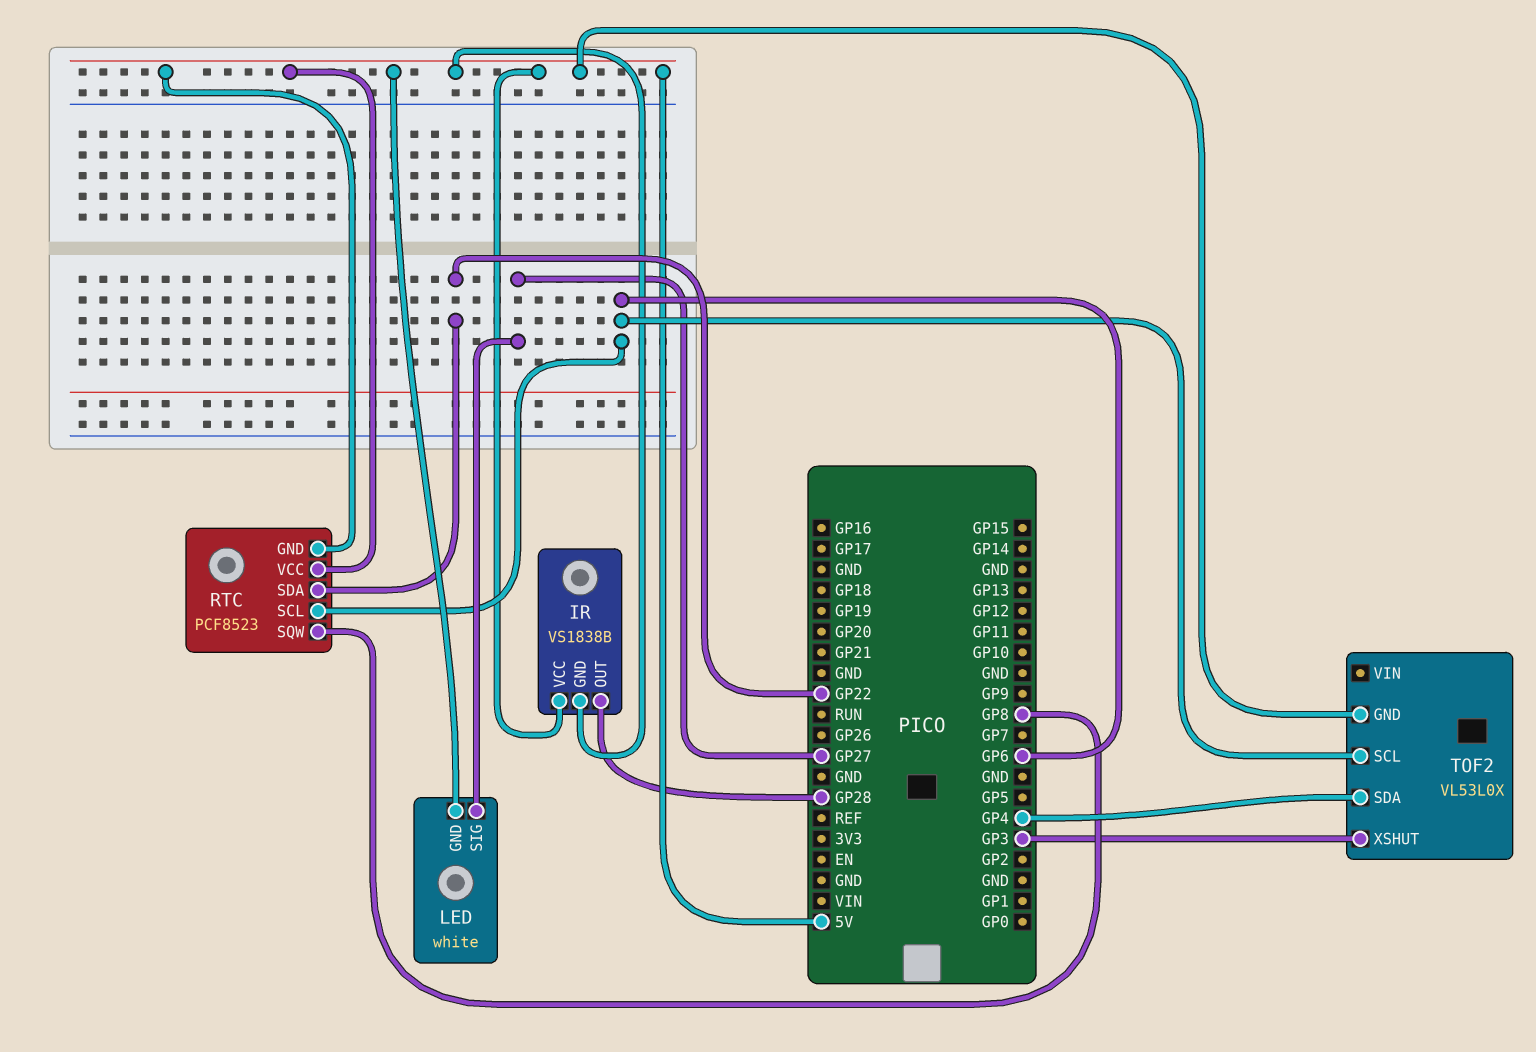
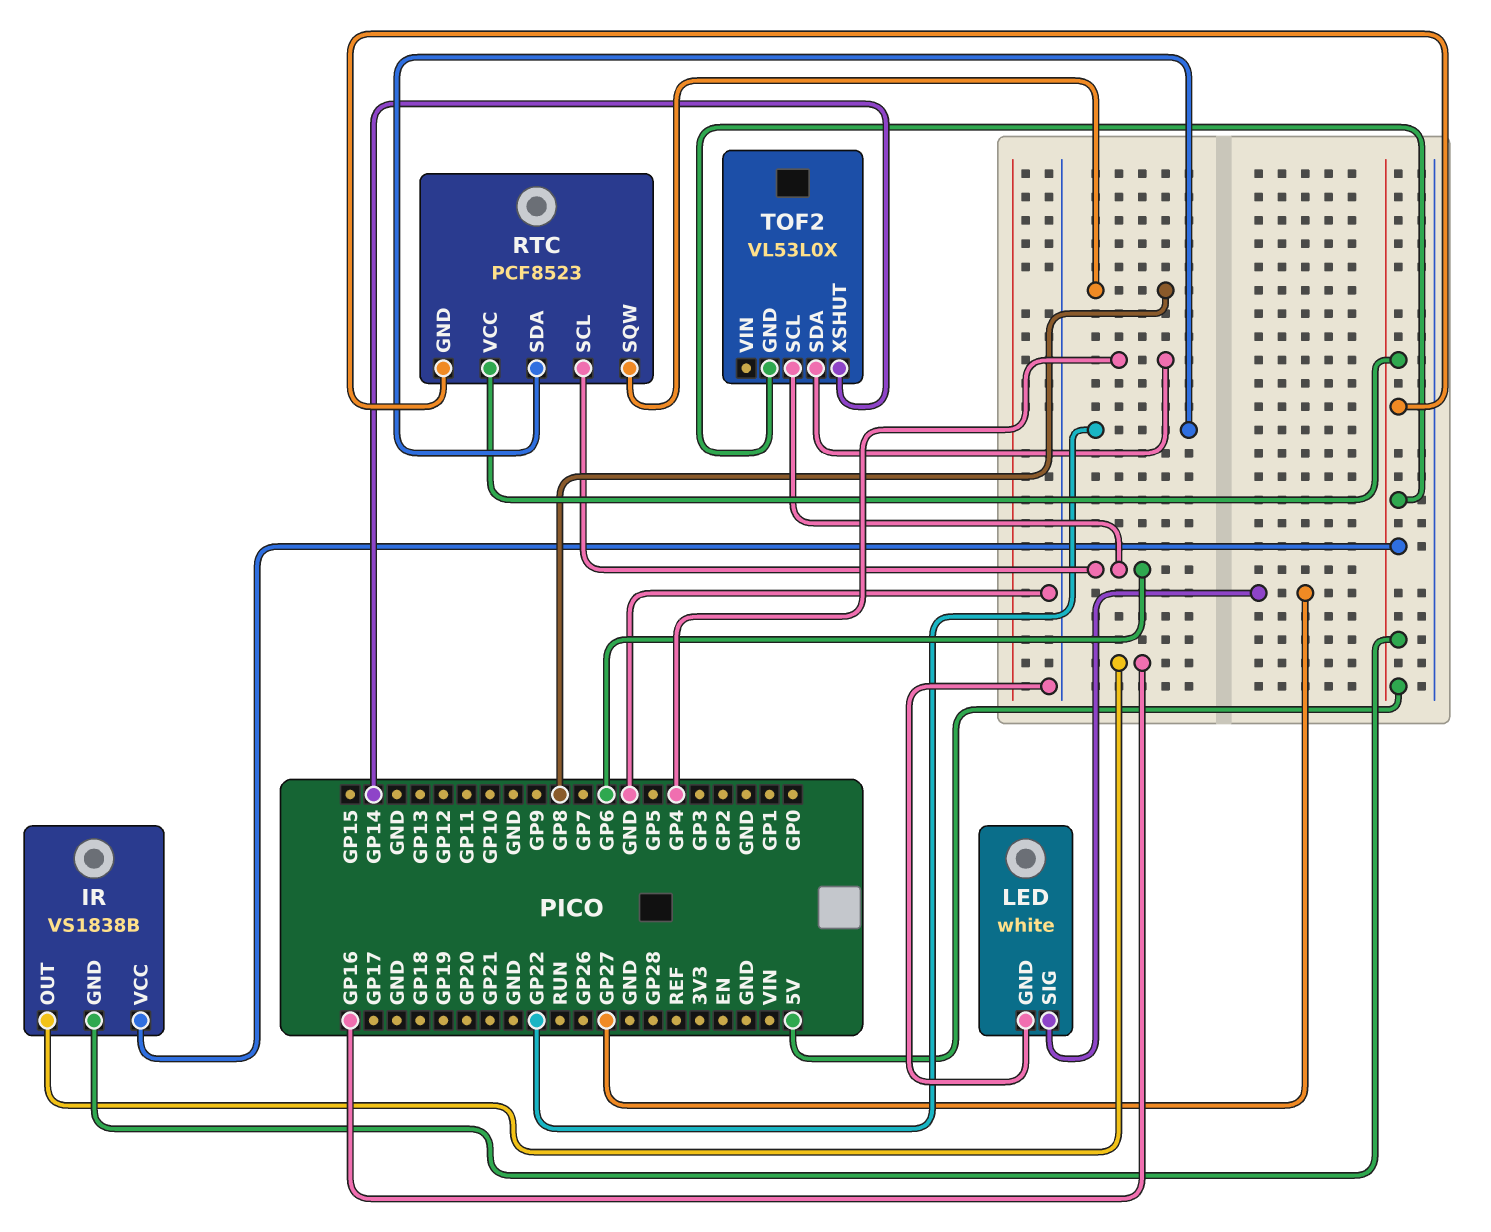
IR pin OUT: GP28 -> GP16
LED pin GND: 5V -> GND
TOF2 pin XSHUT: GP3 -> GP14

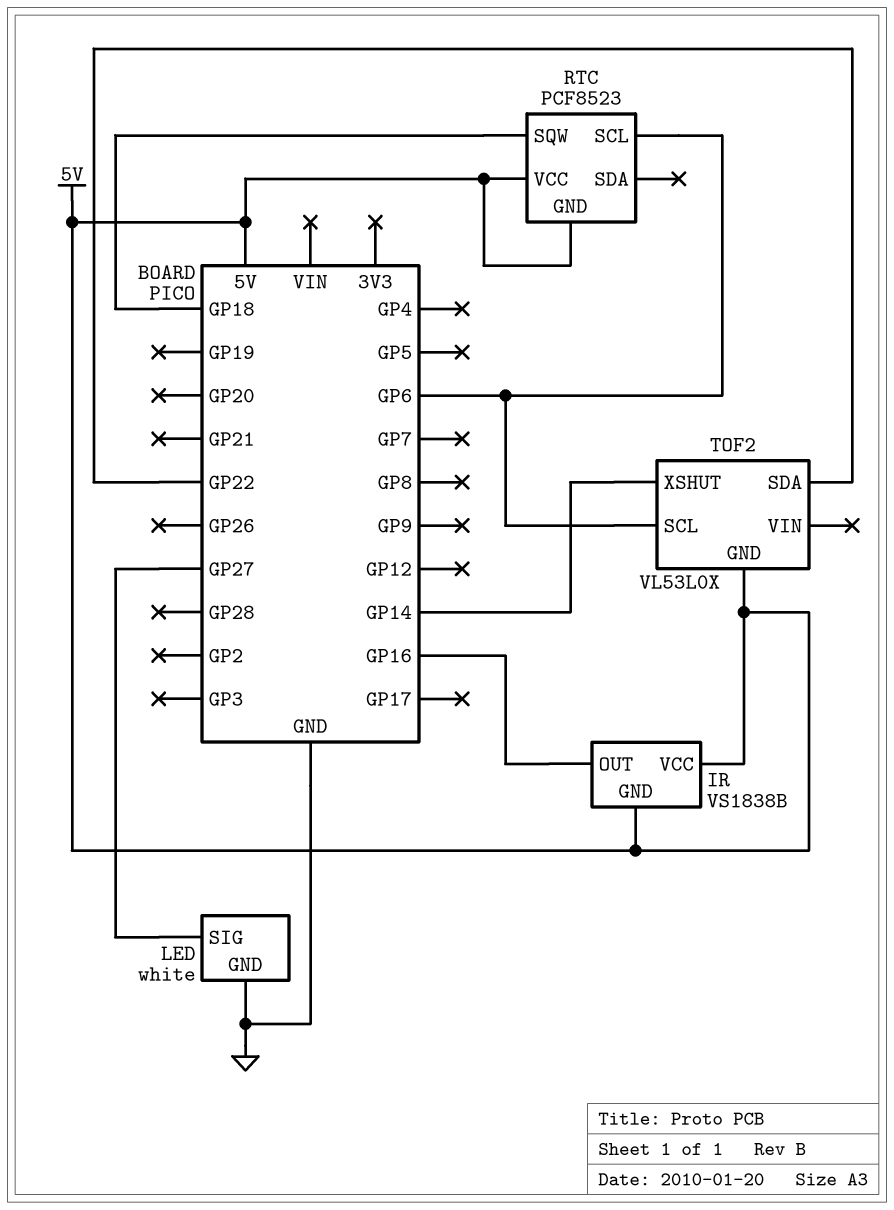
RTC pin SDA: GP22 -> none
RTC pin SQW: GP8 -> GP18
TOF2 pin SDA: GP4 -> GP22

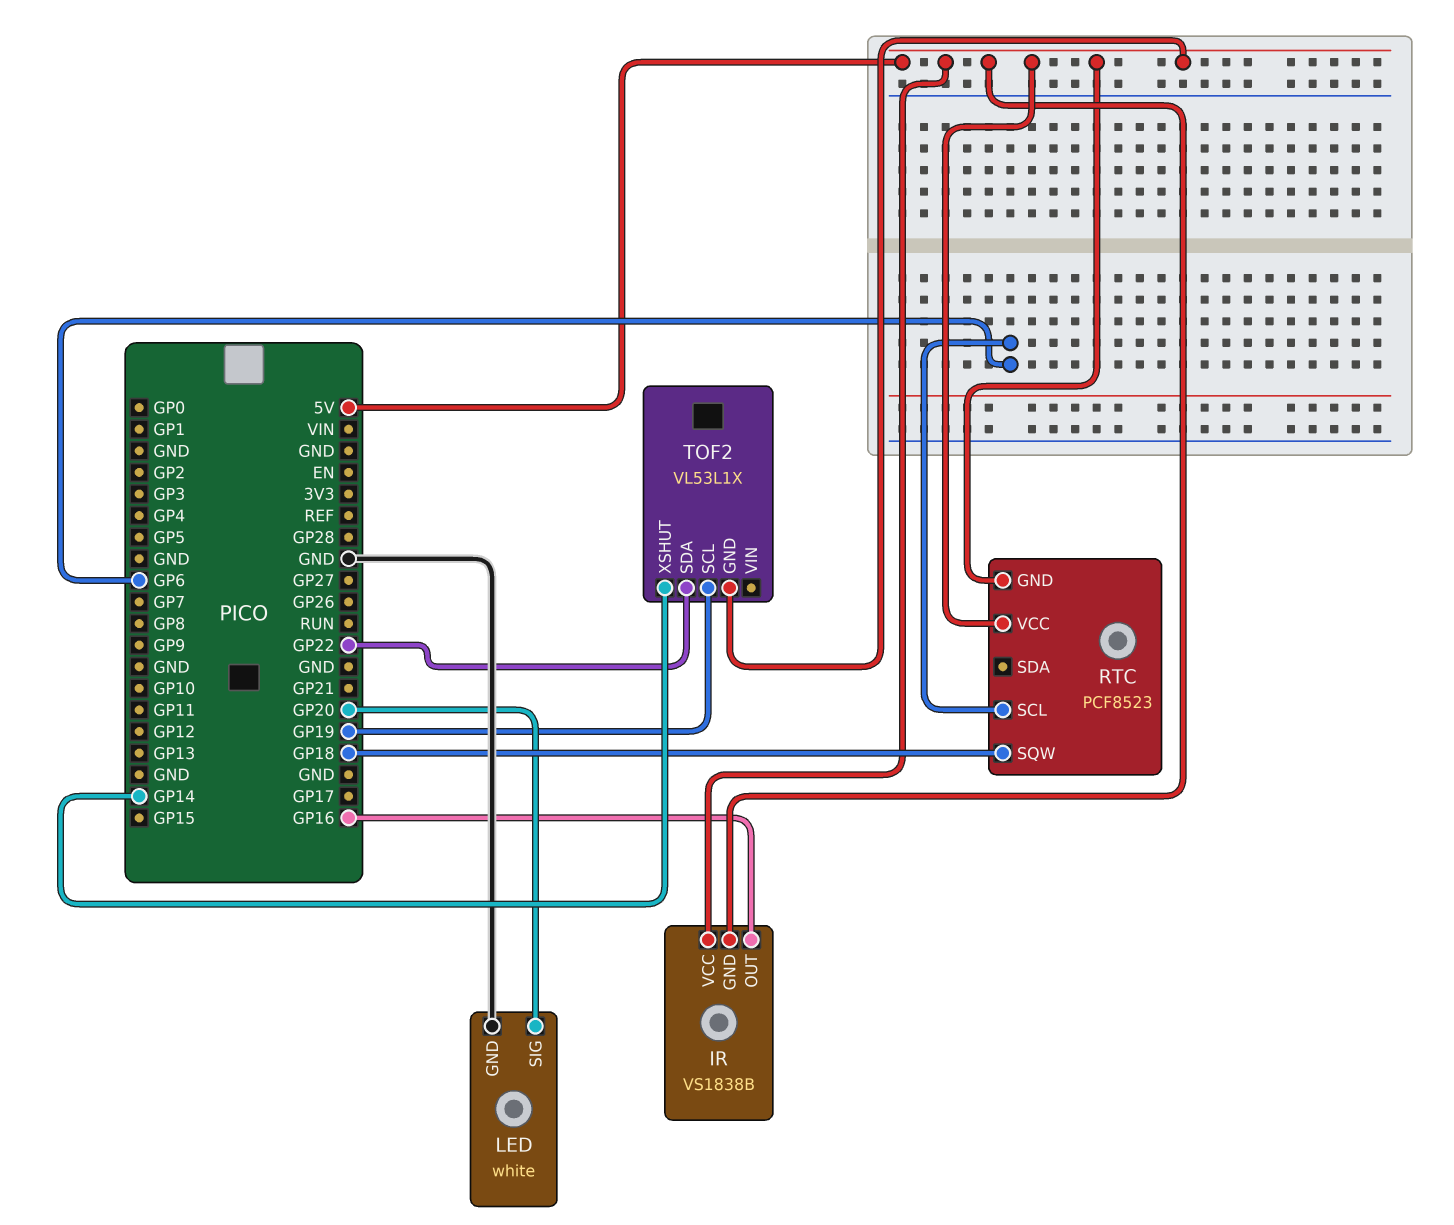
LED pin SIG: GP27 -> GP20
TOF2: VL53L0X -> VL53L1X
TOF2 pin SCL: GP6 -> GP19

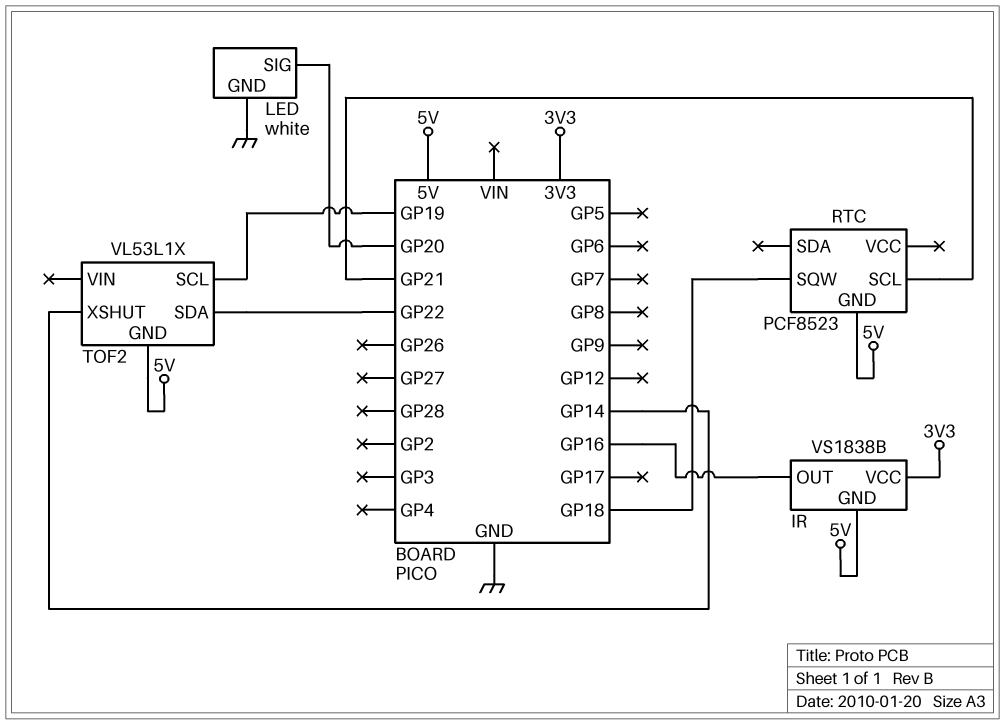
IR pin VCC: 5V -> 3V3
RTC pin SCL: GP6 -> GP21
RTC pin VCC: 5V -> none

